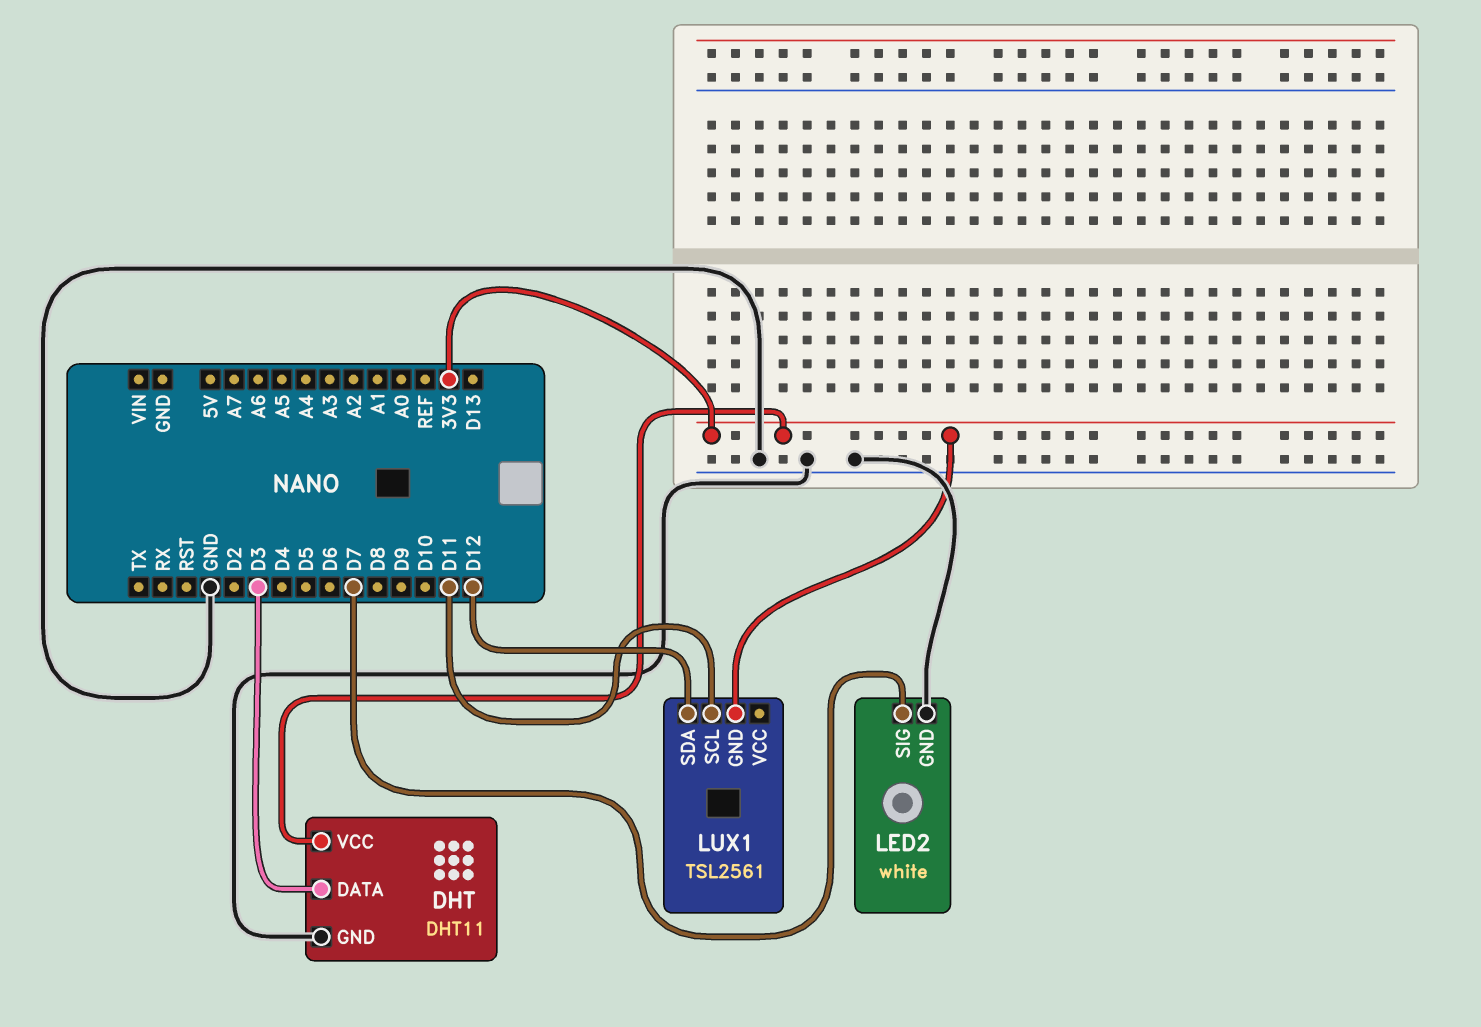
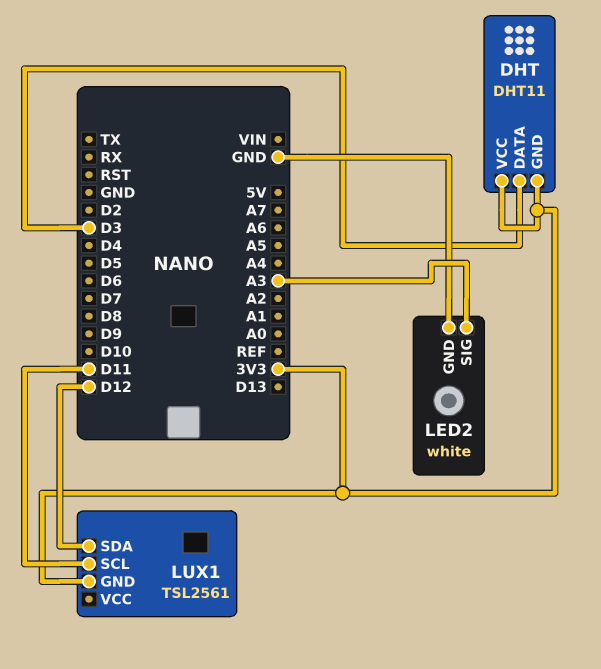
DHT pin GND: GND -> 3V3
LED2 pin SIG: D7 -> A3

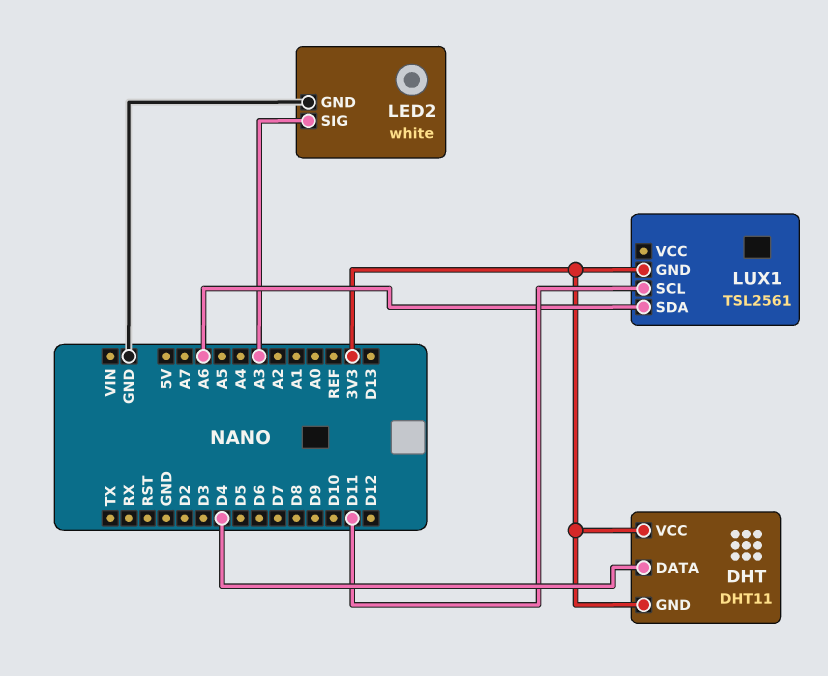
DHT pin DATA: D3 -> D4
LUX1 pin SDA: D12 -> A6

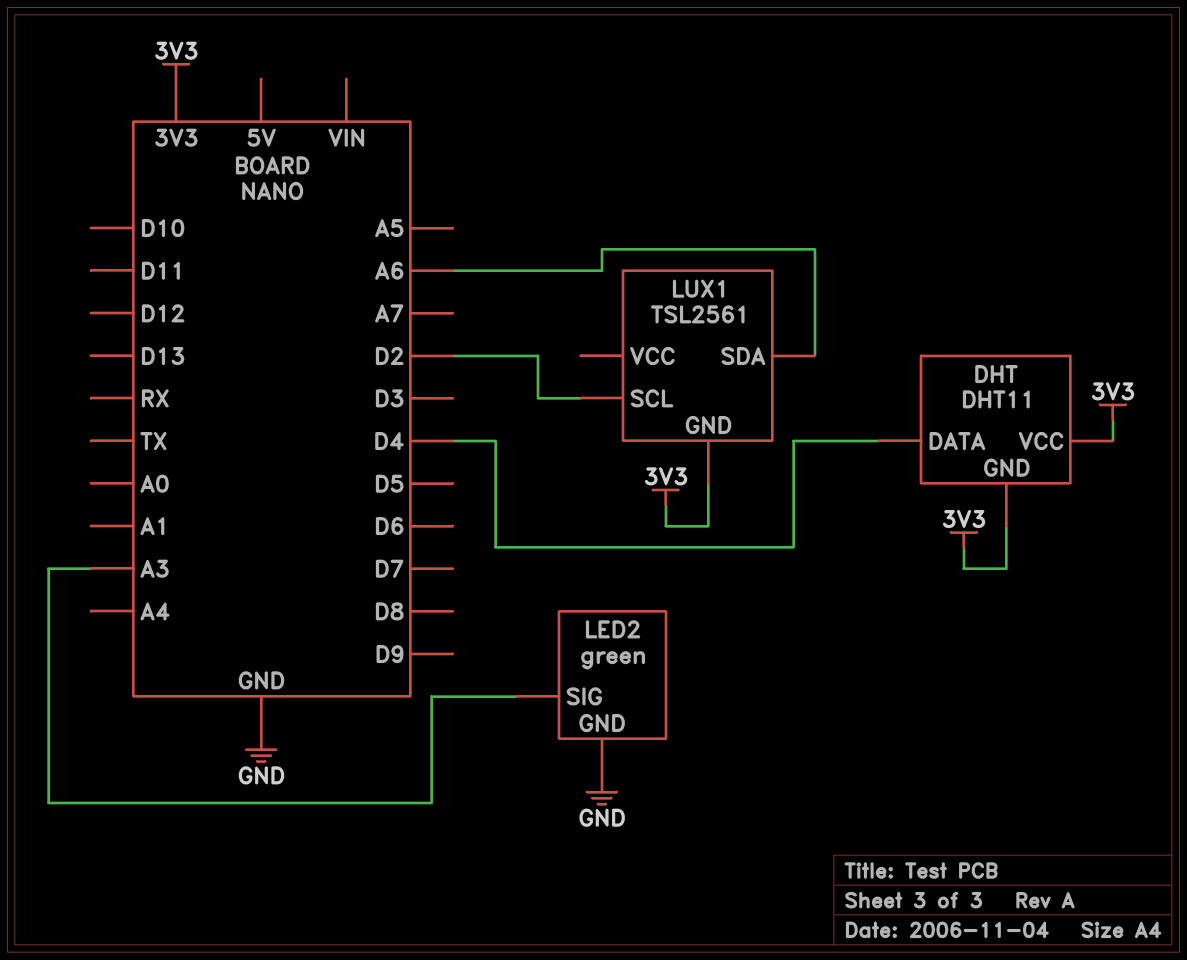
LED2: white -> green
LUX1 pin SCL: D11 -> D2

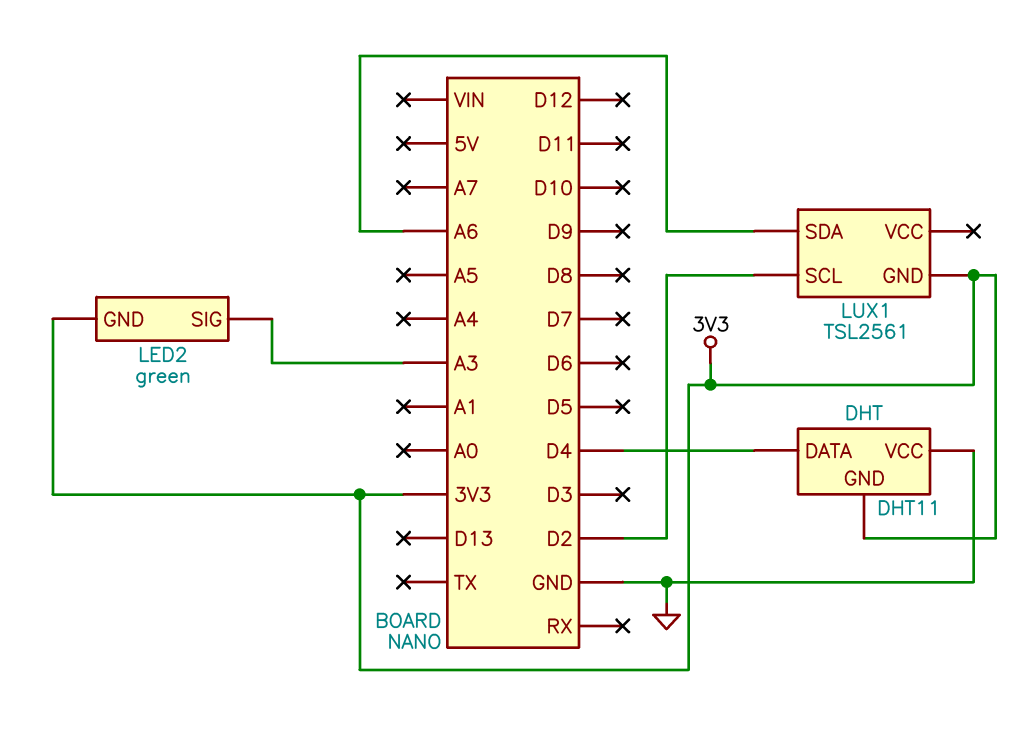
DHT pin VCC: 3V3 -> GND
LED2 pin GND: GND -> 3V3

